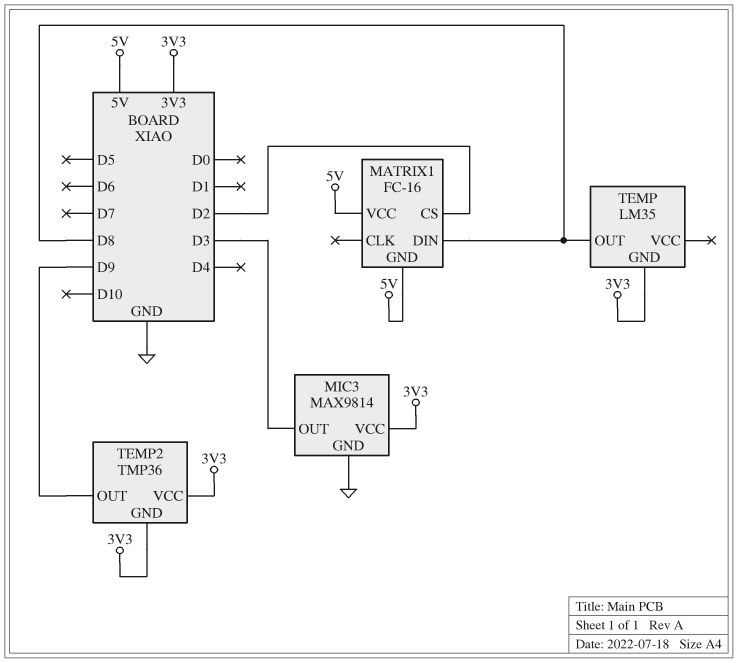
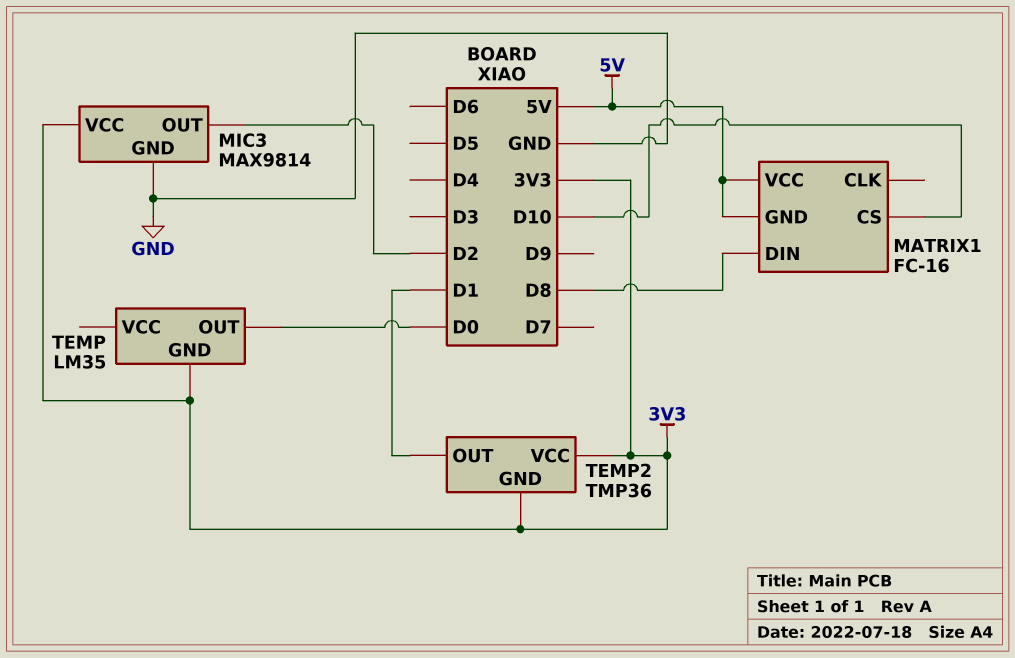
MATRIX1 pin CS: D2 -> D10
MIC3 pin OUT: D3 -> D2
TEMP pin OUT: D8 -> D0
TEMP2 pin OUT: D9 -> D1

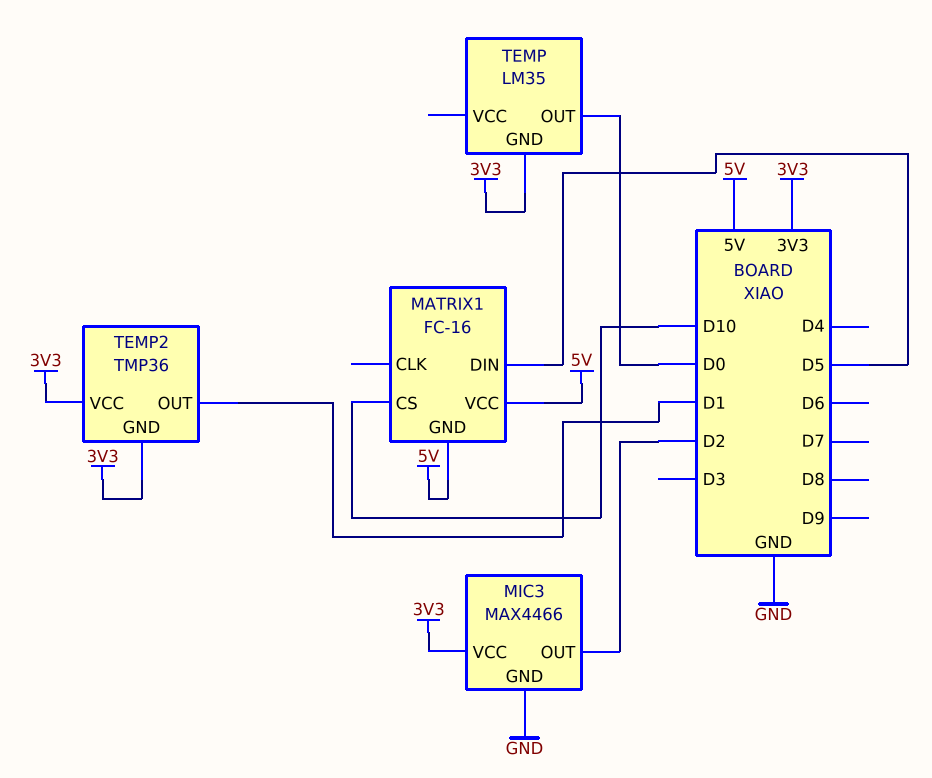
MATRIX1 pin DIN: D8 -> D5
MIC3: MAX9814 -> MAX4466

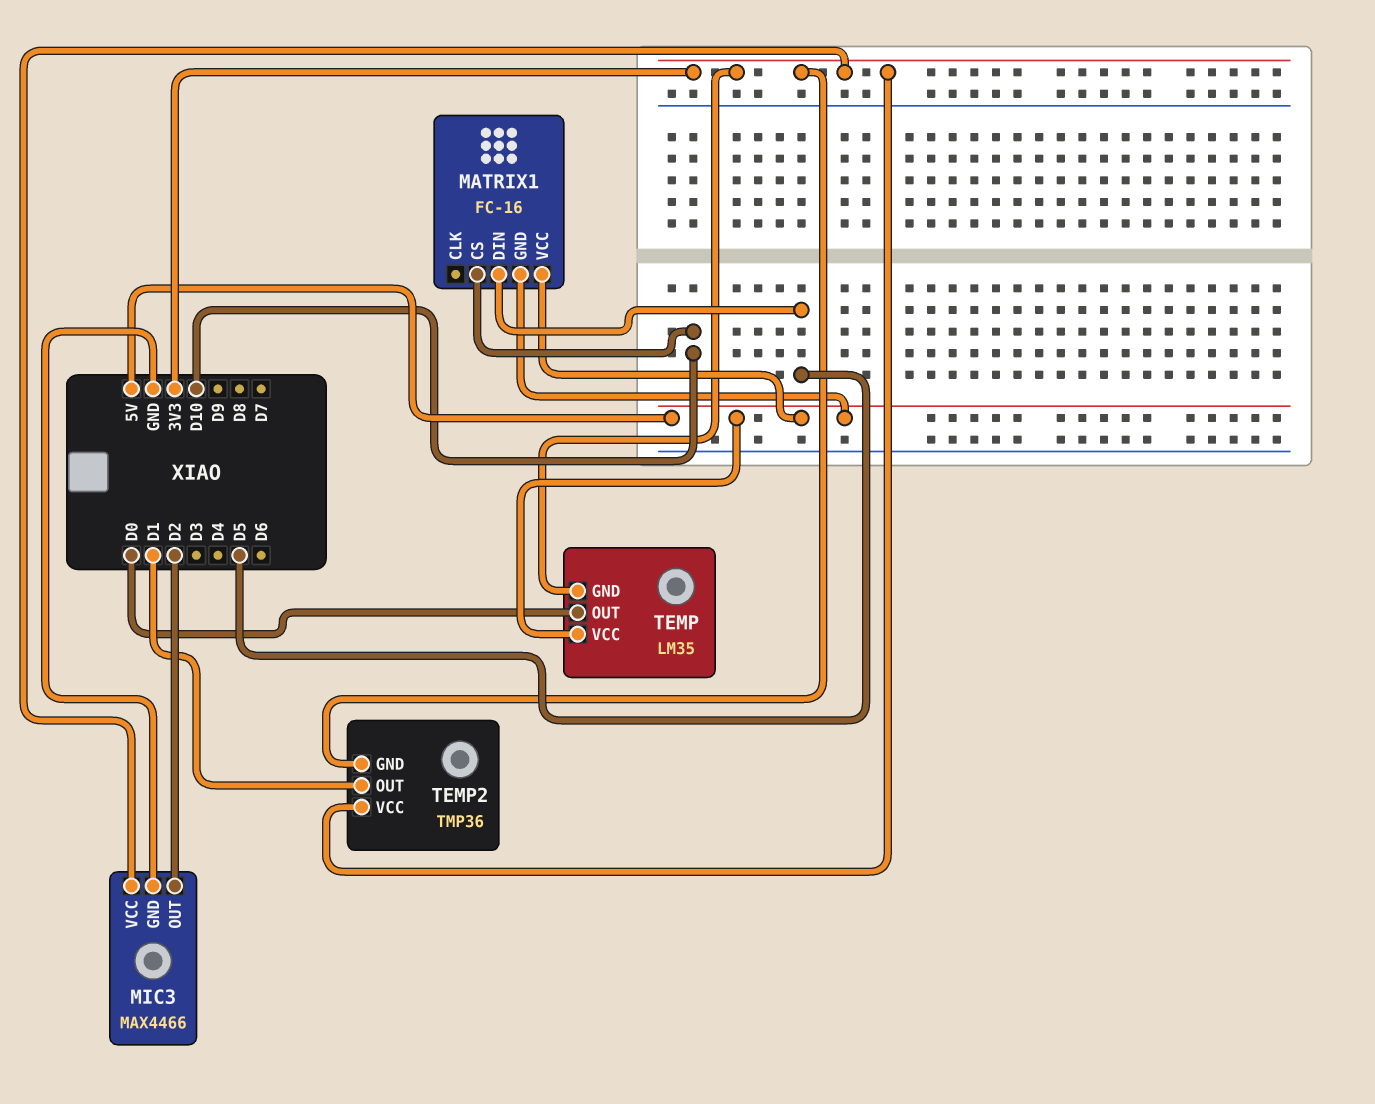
TEMP pin VCC: none -> 5V

